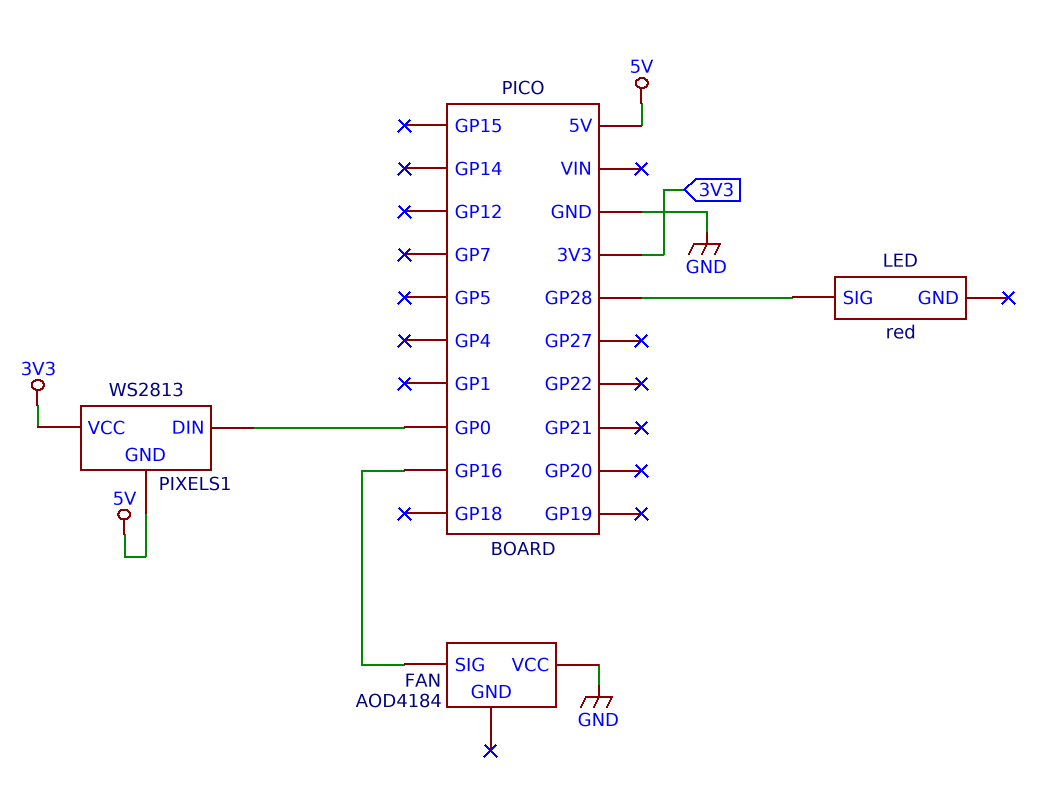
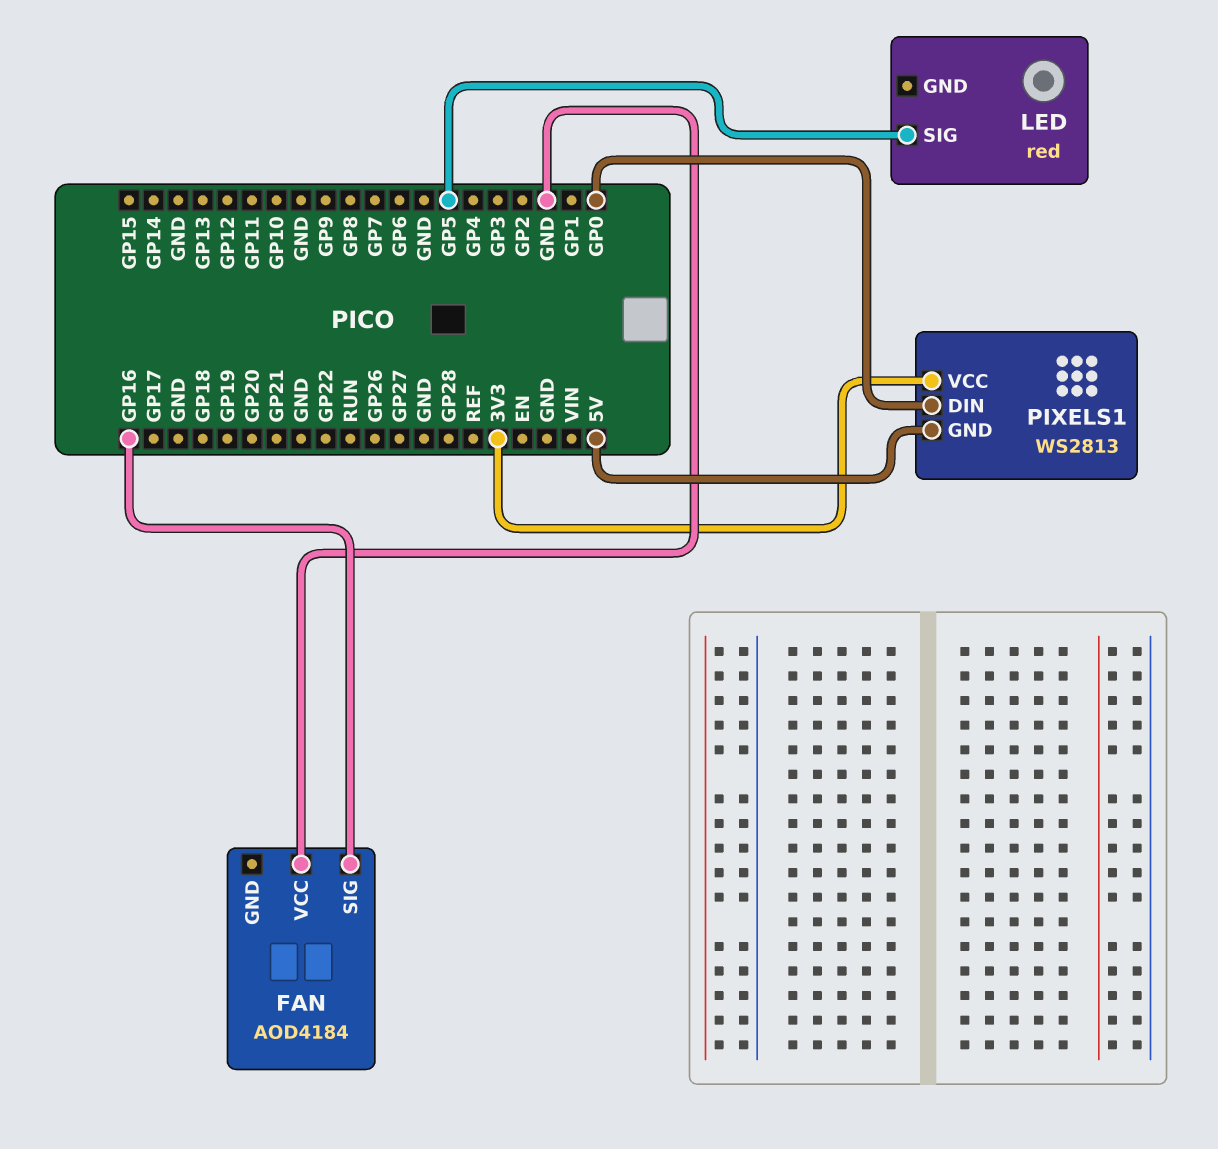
LED pin SIG: GP28 -> GP5

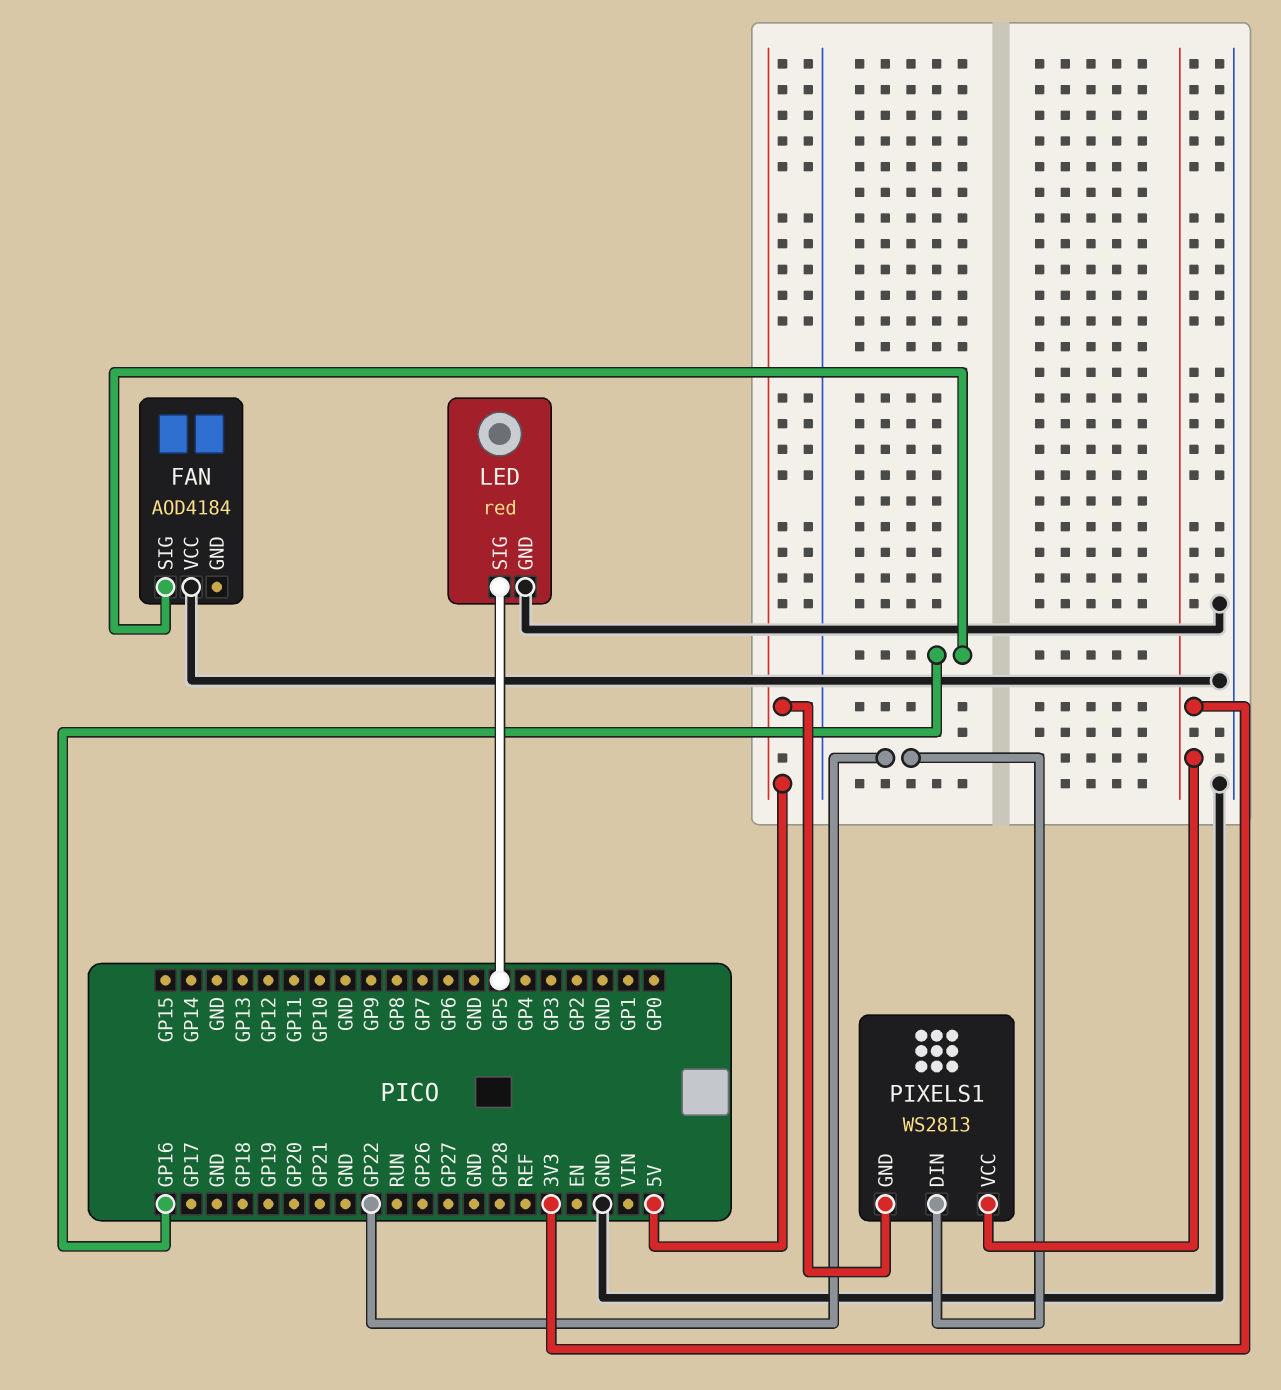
LED pin GND: none -> GND
PIXELS1 pin DIN: GP0 -> GP22

